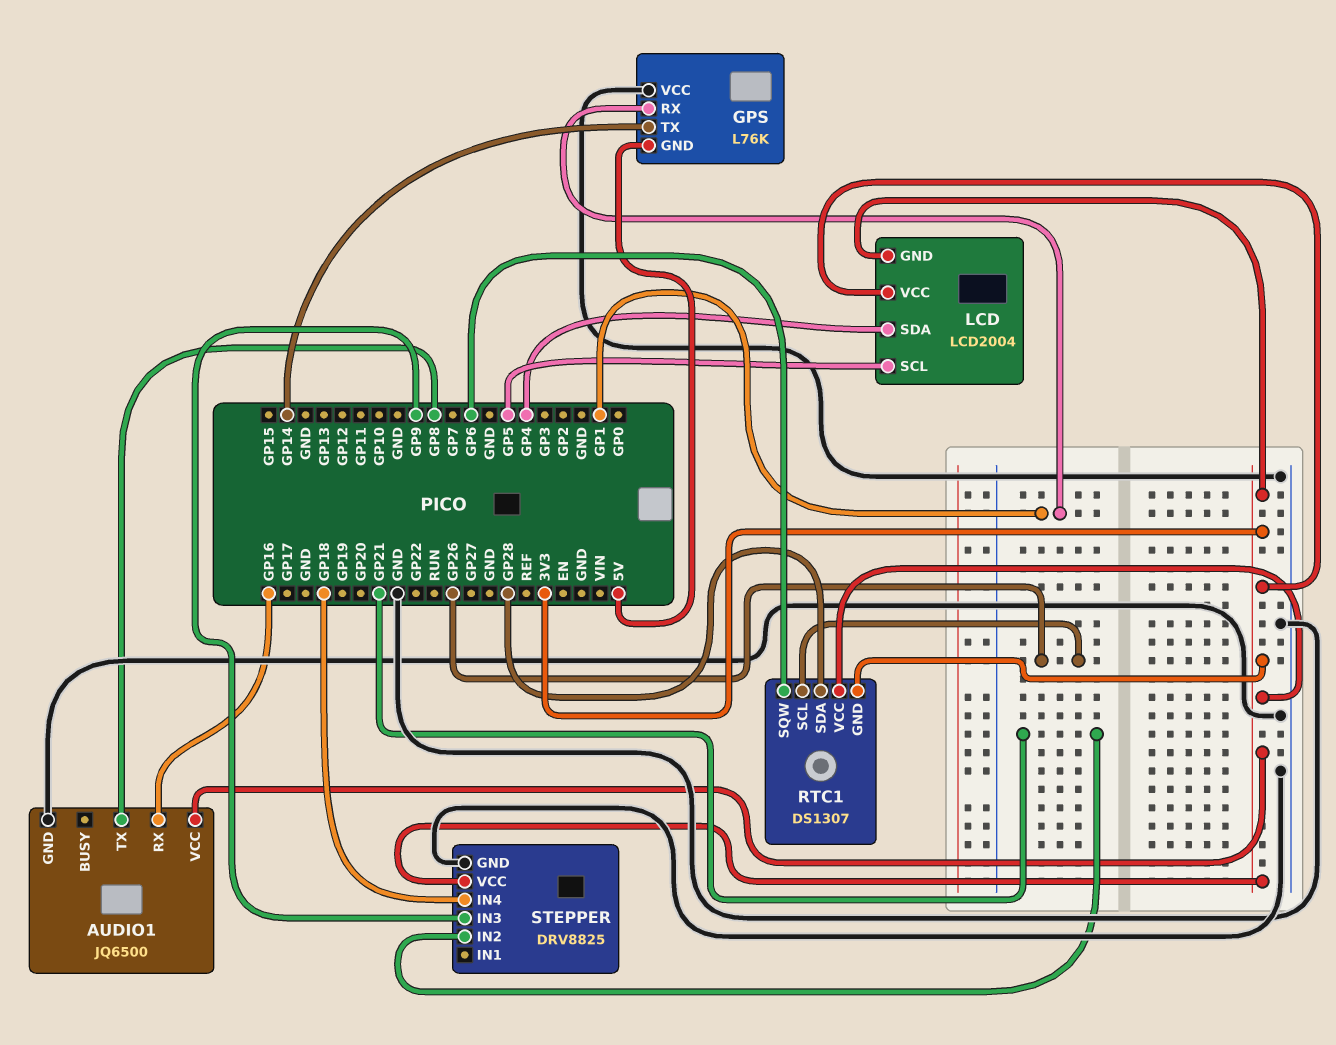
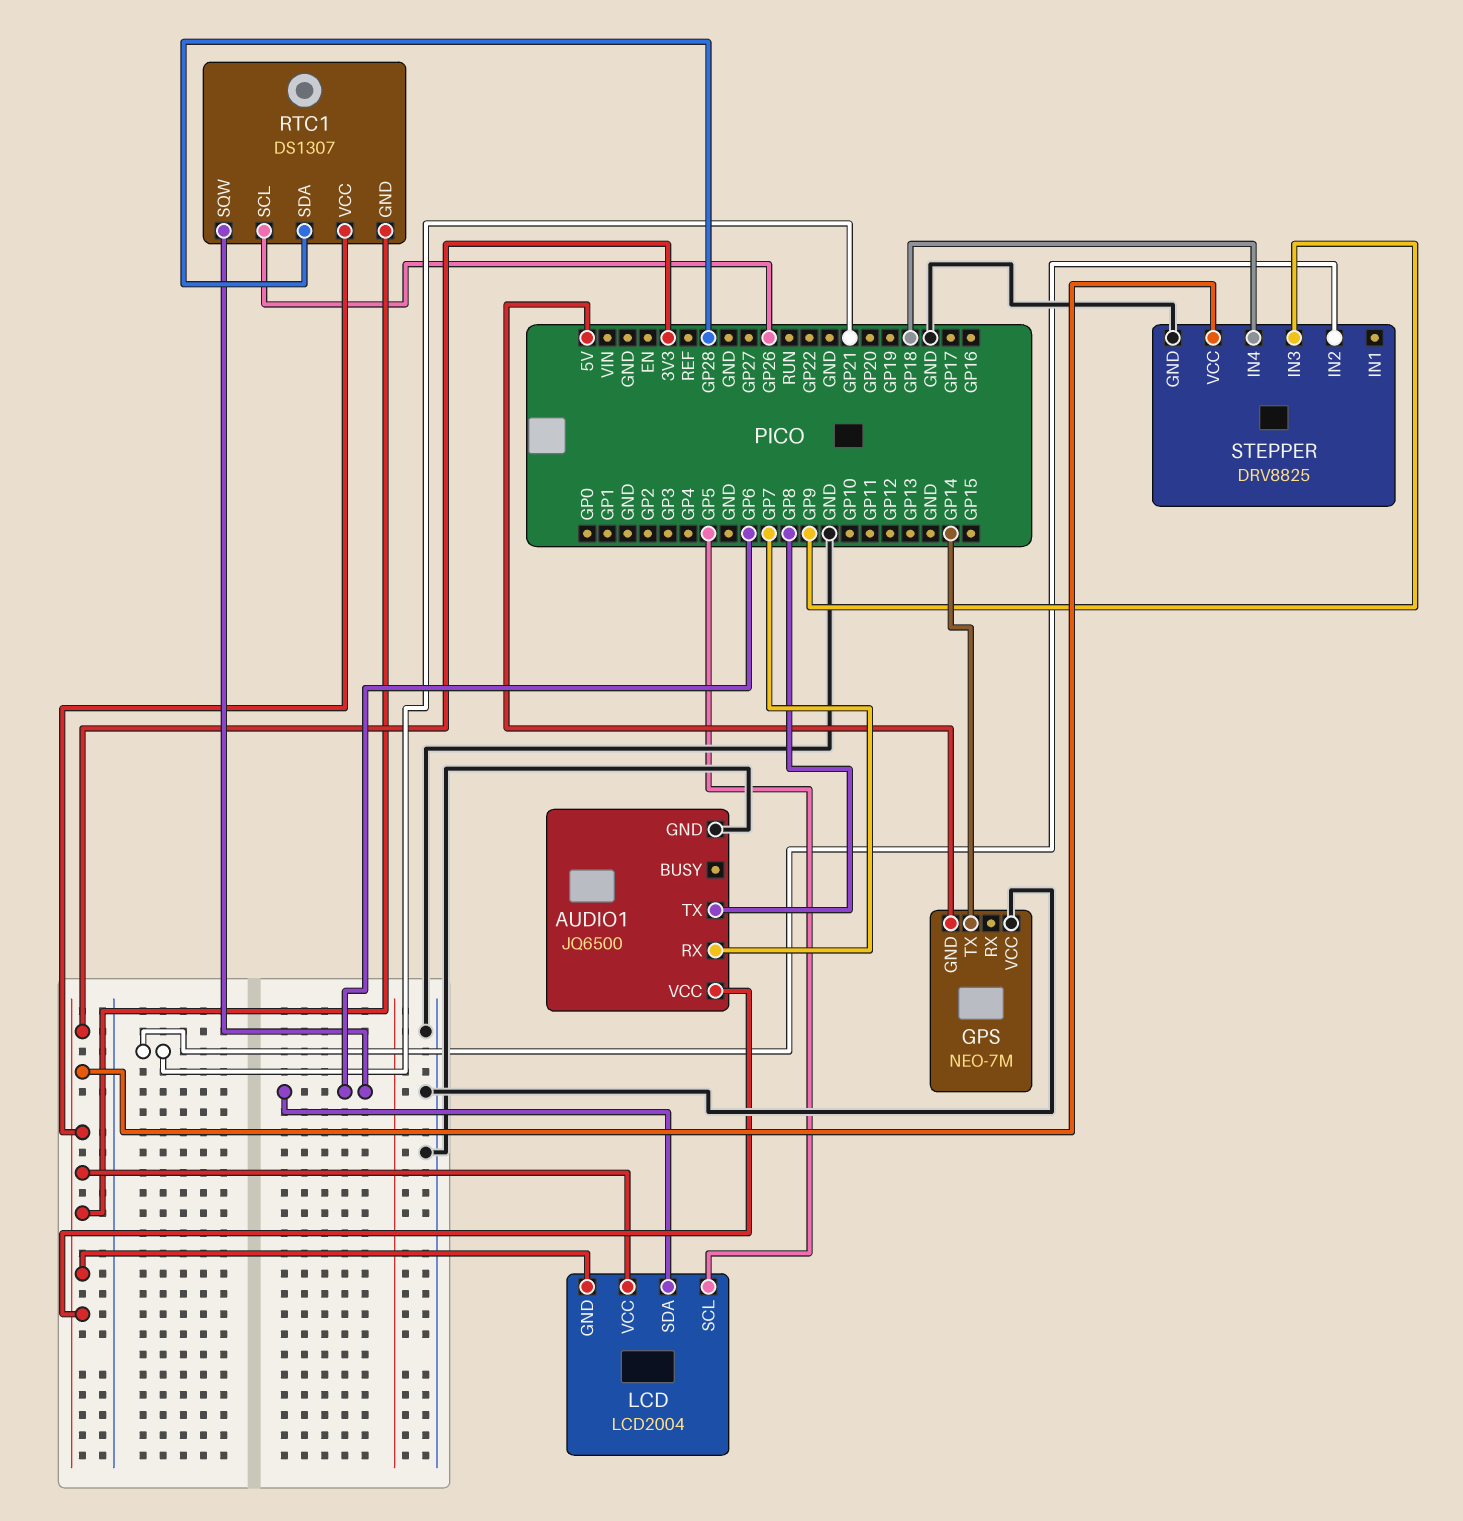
AUDIO1 pin RX: GP16 -> GP7
GPS: L76K -> NEO-7M
GPS pin RX: GP1 -> none
LCD pin SDA: GP4 -> GP6

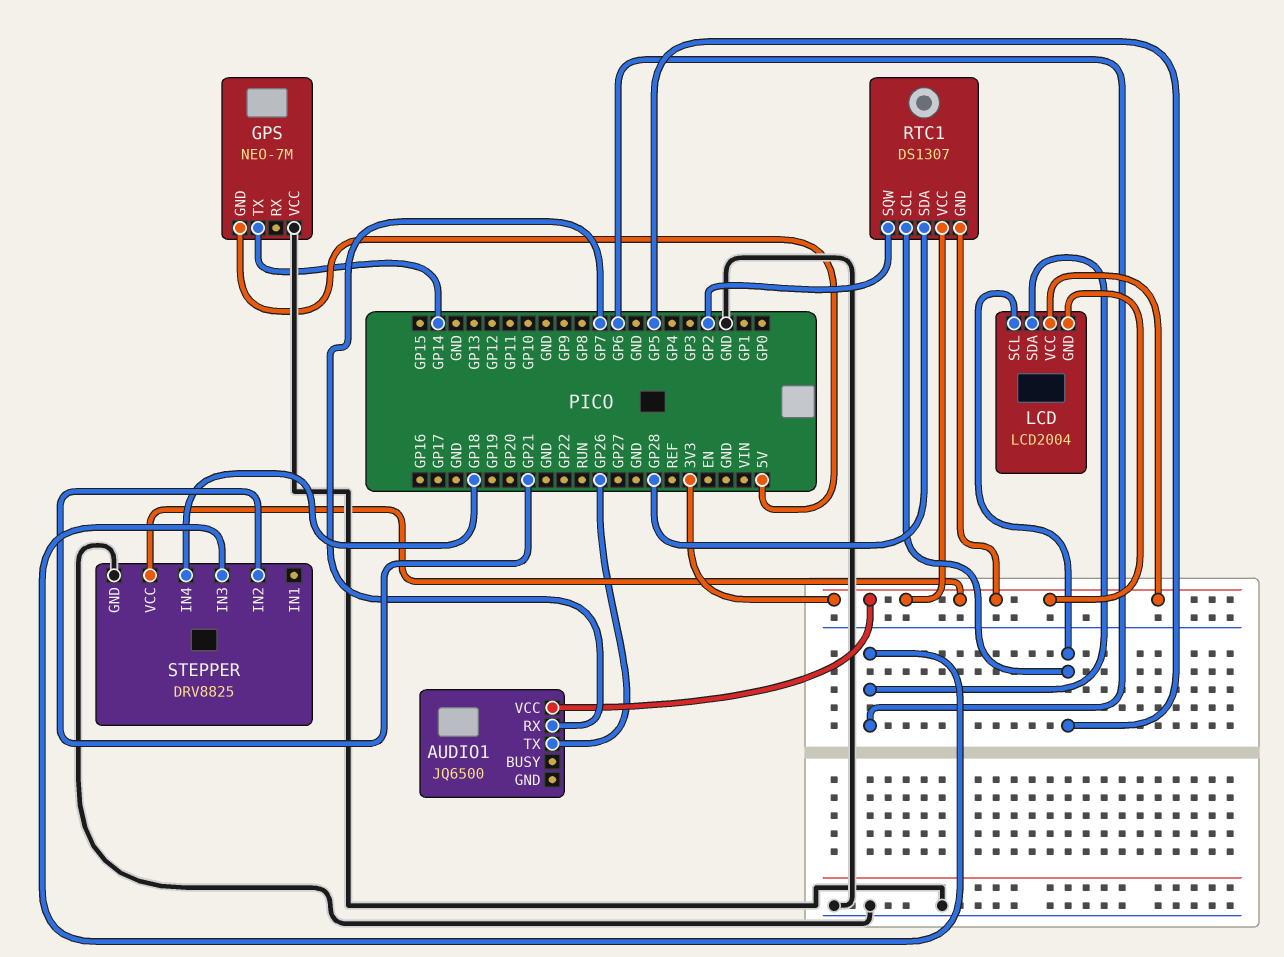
AUDIO1 pin GND: GND -> none
AUDIO1 pin TX: GP8 -> GP26
RTC1 pin SCL: GP26 -> GP5
RTC1 pin SQW: GP6 -> GP2
STEPPER pin IN3: GP9 -> GP6

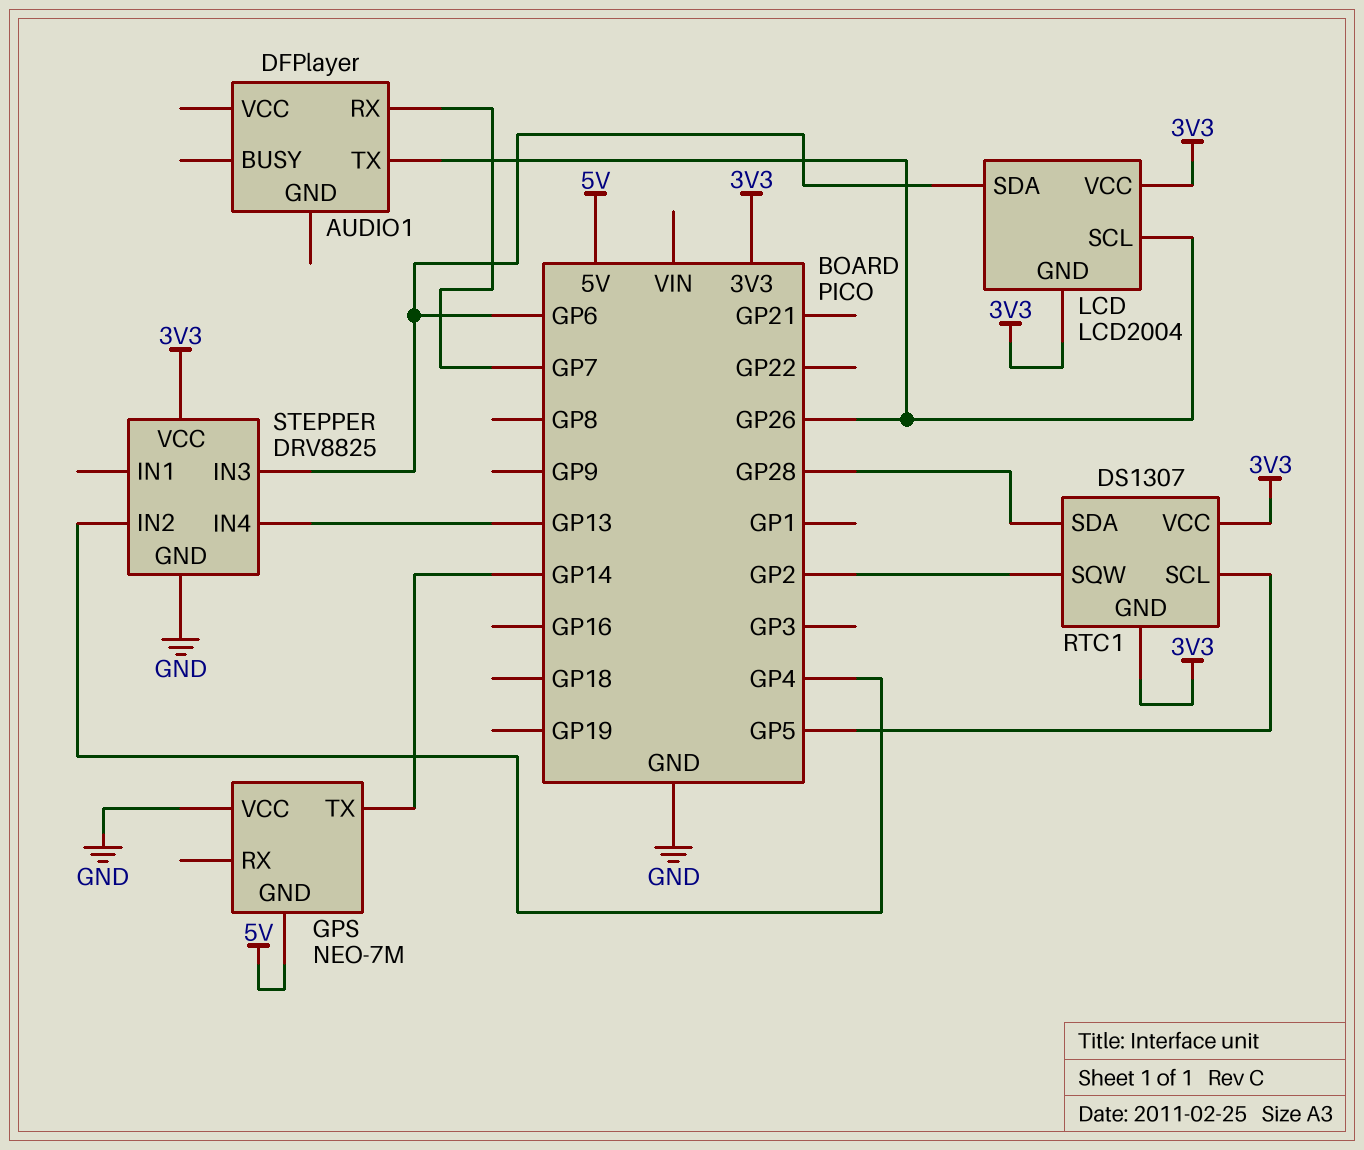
AUDIO1: JQ6500 -> DFPlayer
AUDIO1 pin VCC: 3V3 -> none
LCD pin SCL: GP5 -> GP26
STEPPER pin IN2: GP21 -> GP4
STEPPER pin IN4: GP18 -> GP13

